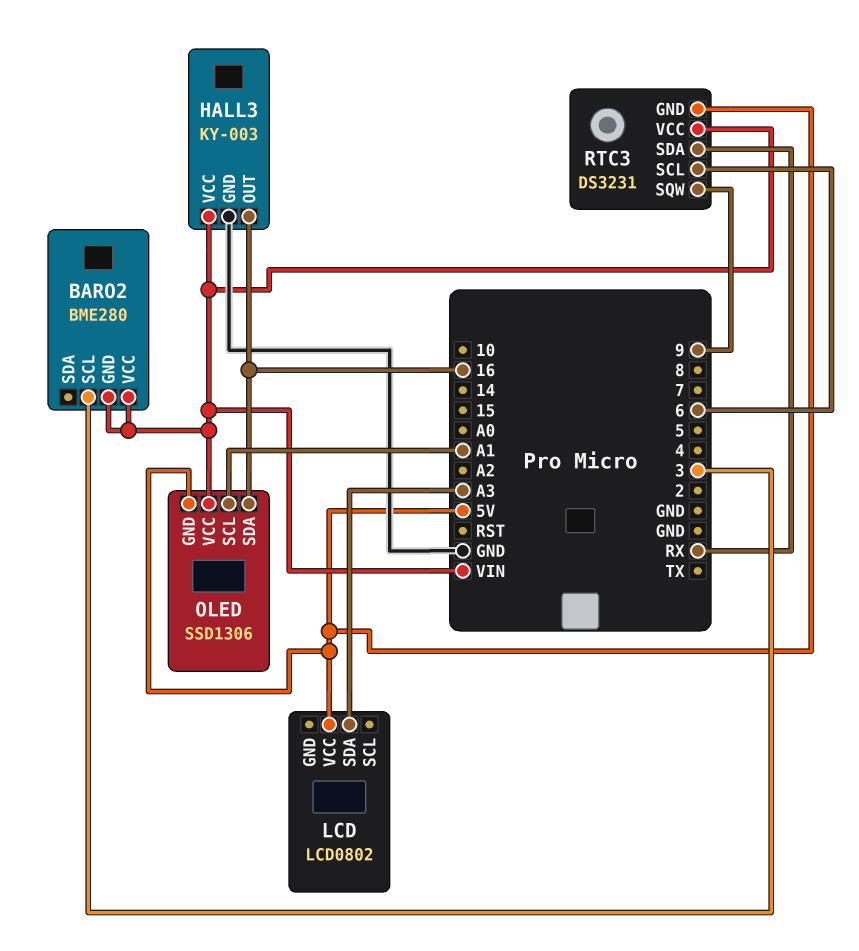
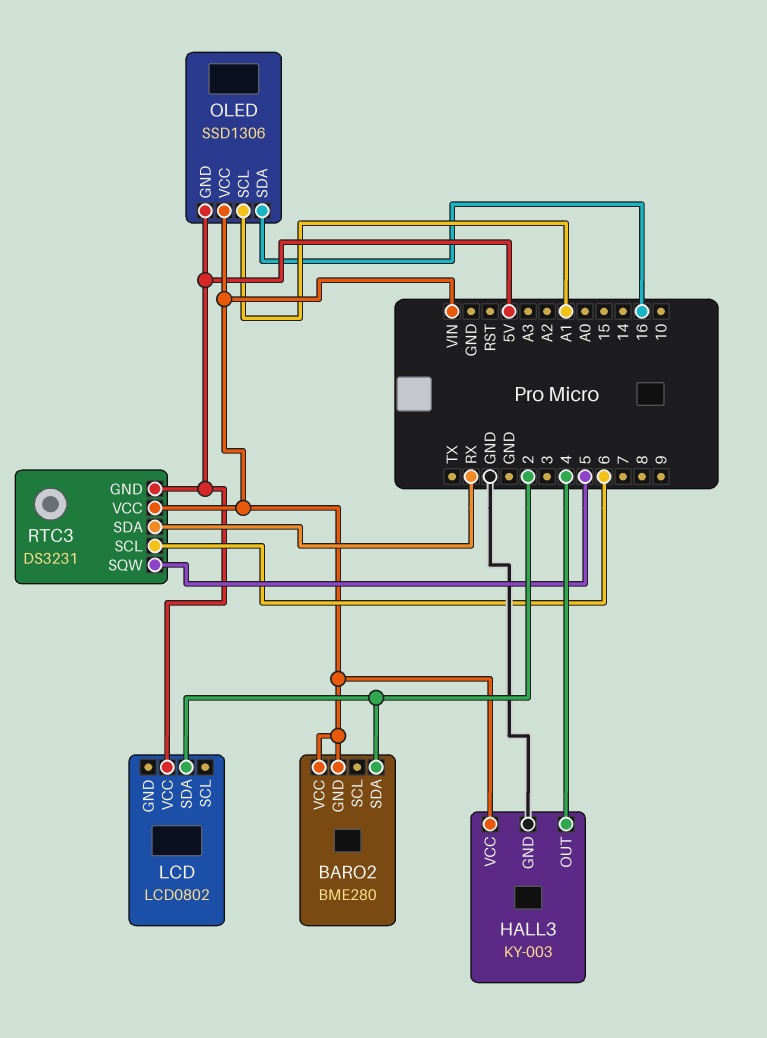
BARO2 pin SCL: 3 -> none
BARO2 pin SDA: none -> 2
HALL3 pin OUT: 16 -> 4
LCD pin SDA: A3 -> 2
RTC3 pin SQW: 9 -> 5

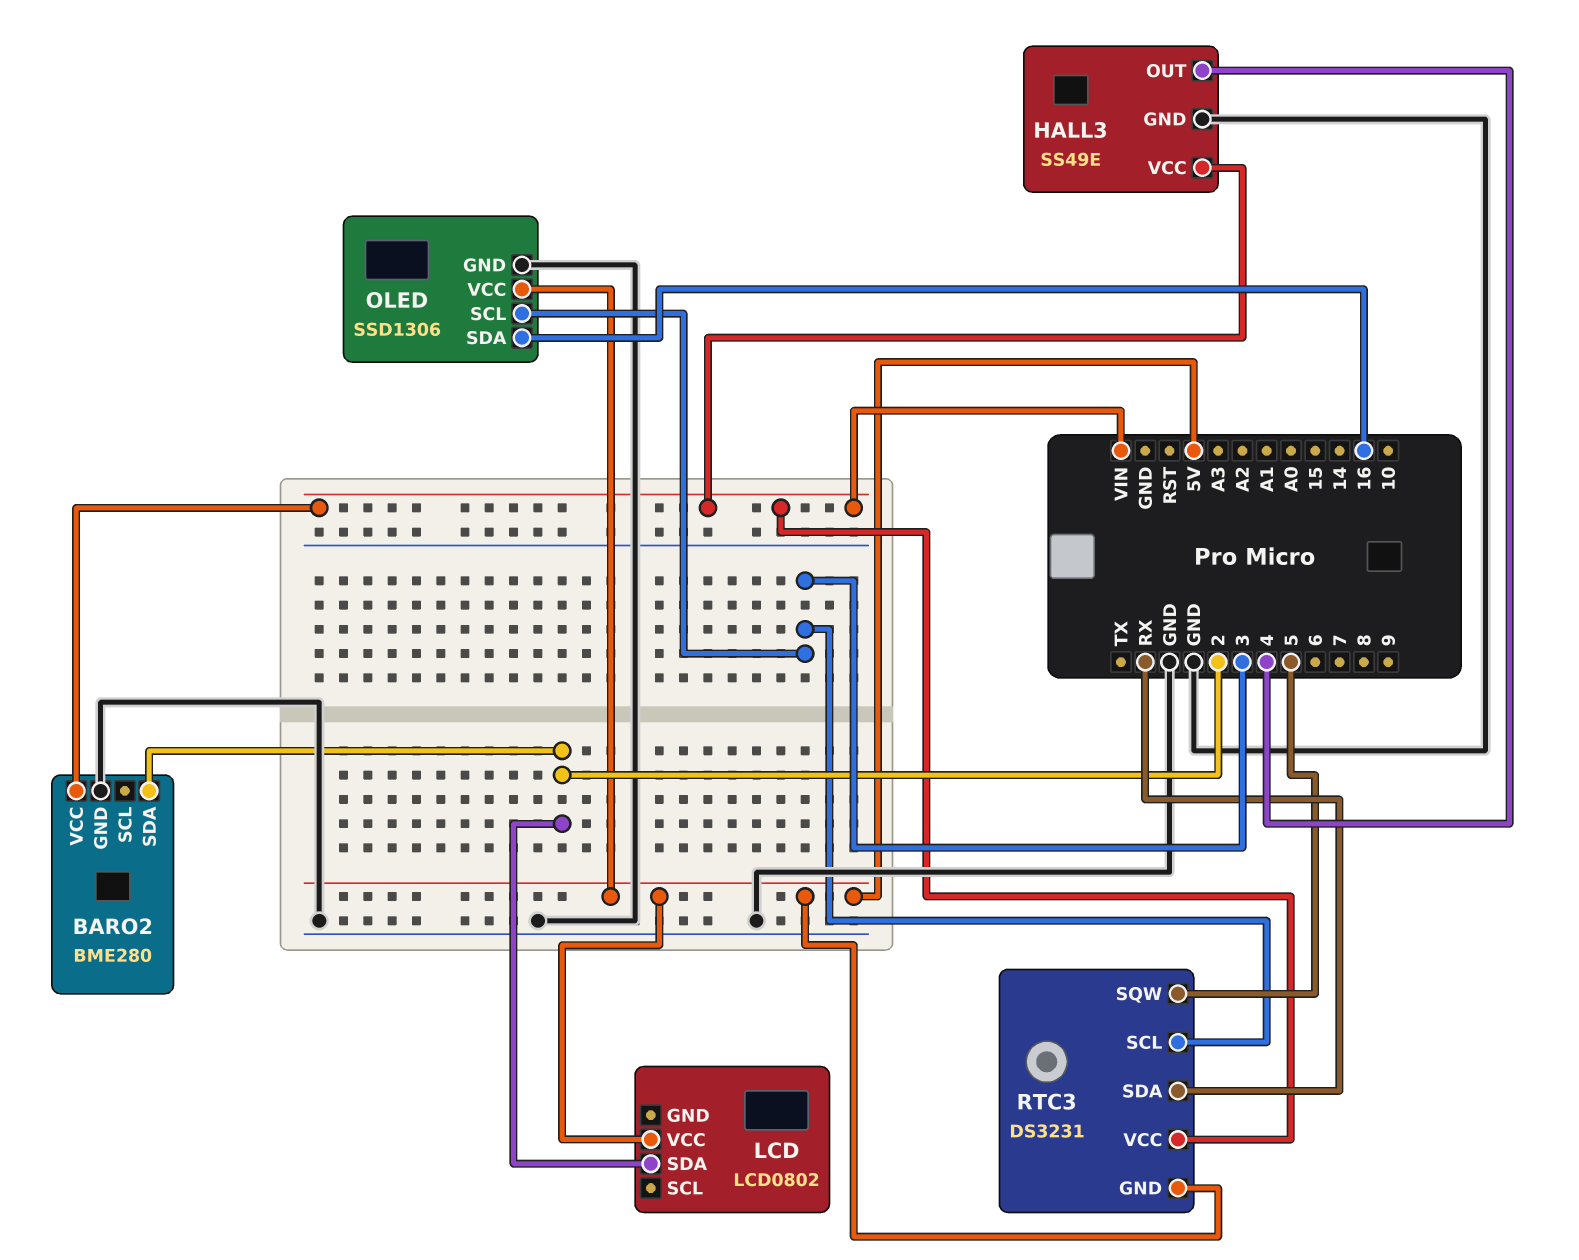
BARO2 pin GND: VIN -> GND
HALL3: KY-003 -> SS49E
OLED pin GND: 5V -> GND
OLED pin SCL: A1 -> 3
OLED pin VCC: VIN -> 5V
RTC3 pin SCL: 6 -> 3

